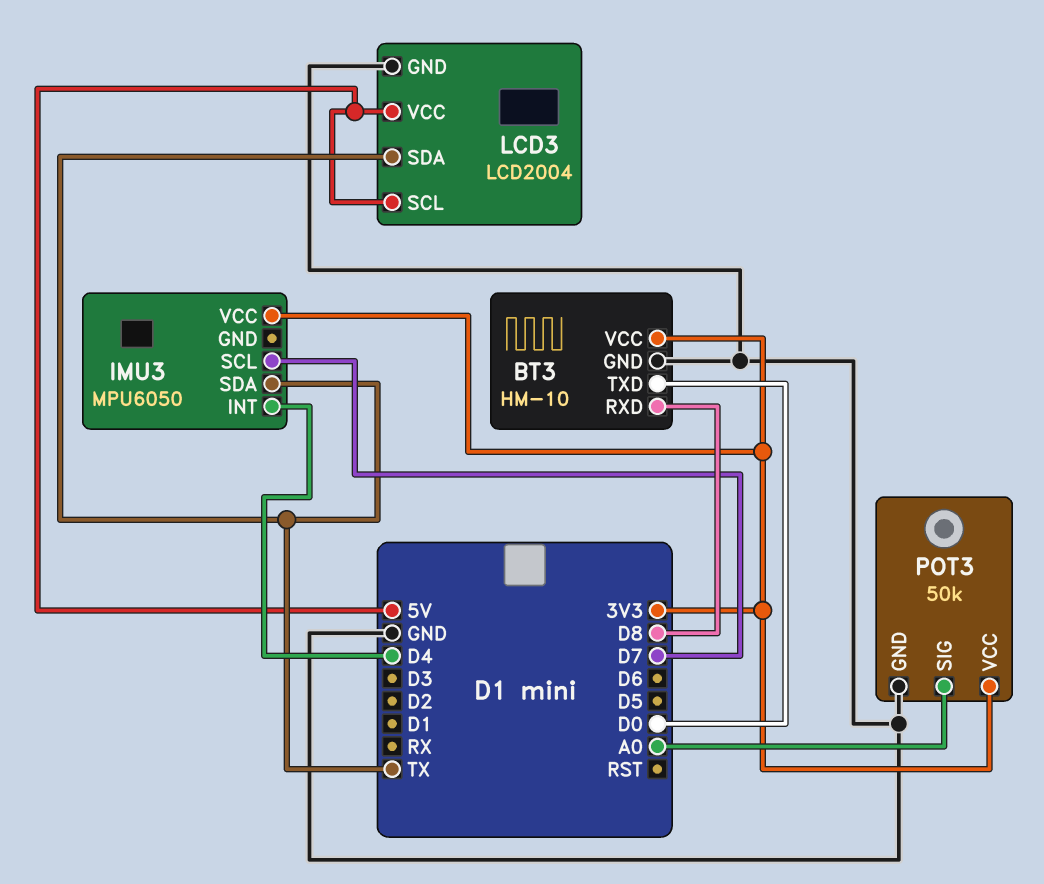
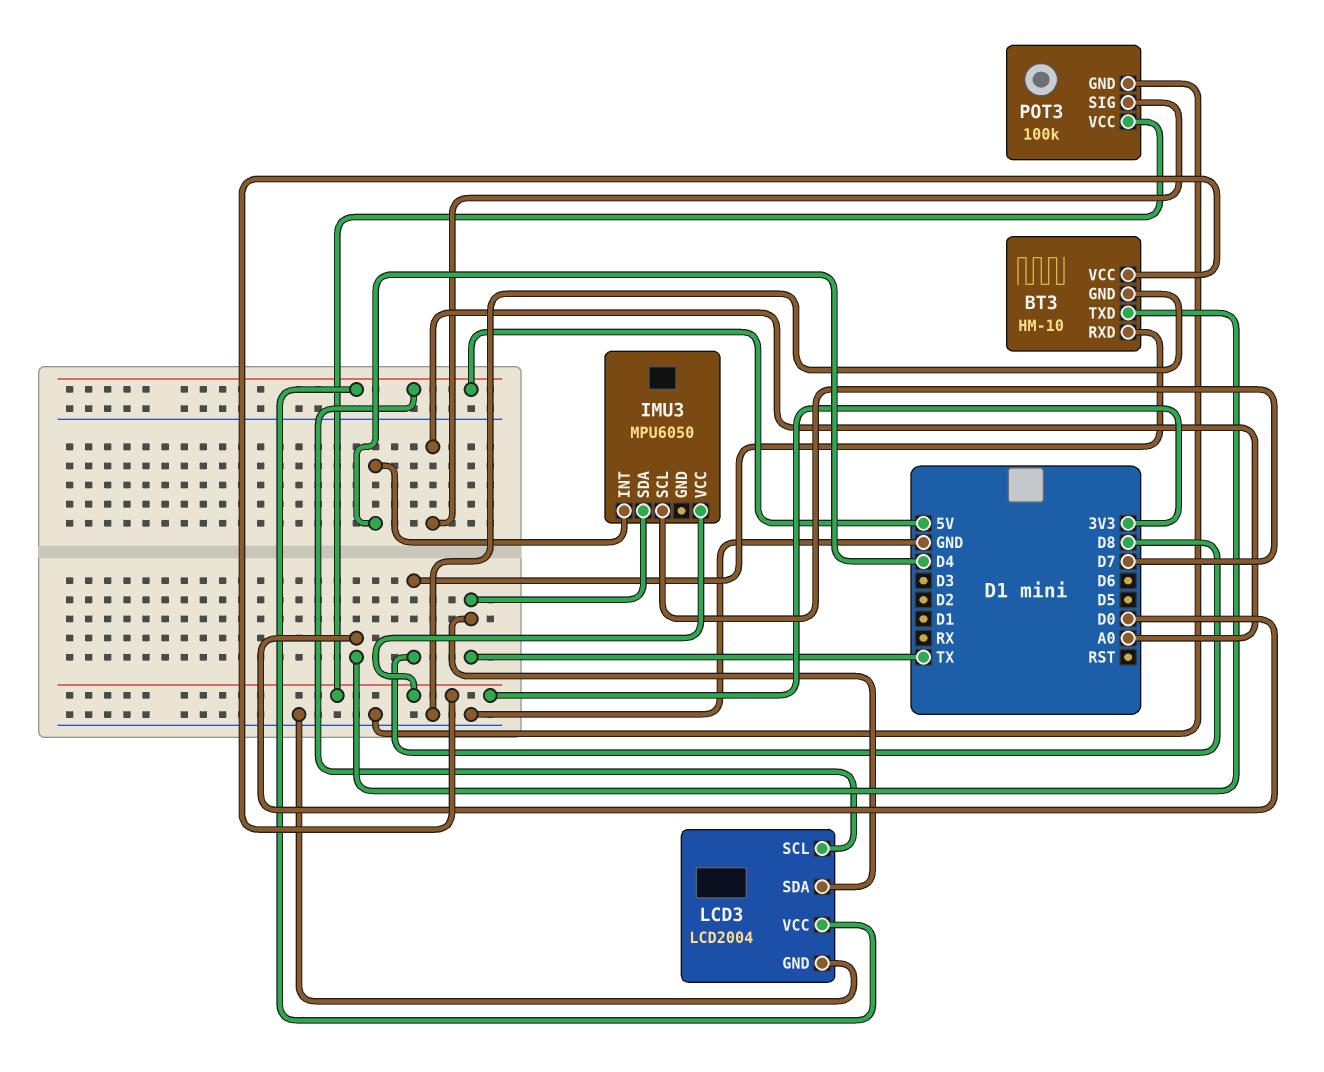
POT3: 50k -> 100k

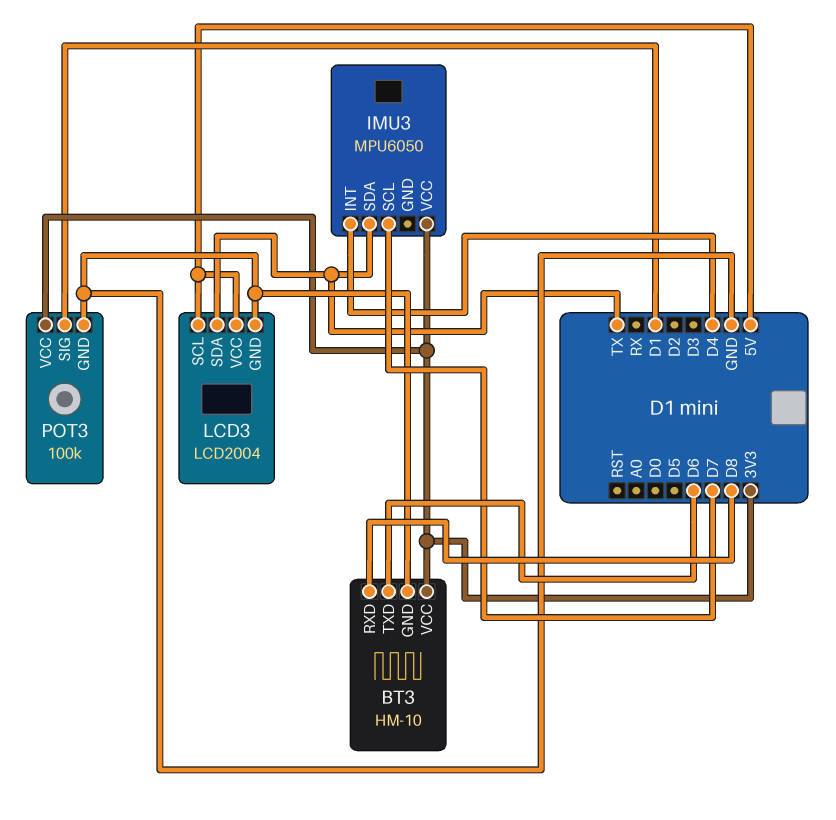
BT3 pin TXD: D0 -> D6
POT3 pin SIG: A0 -> D1

